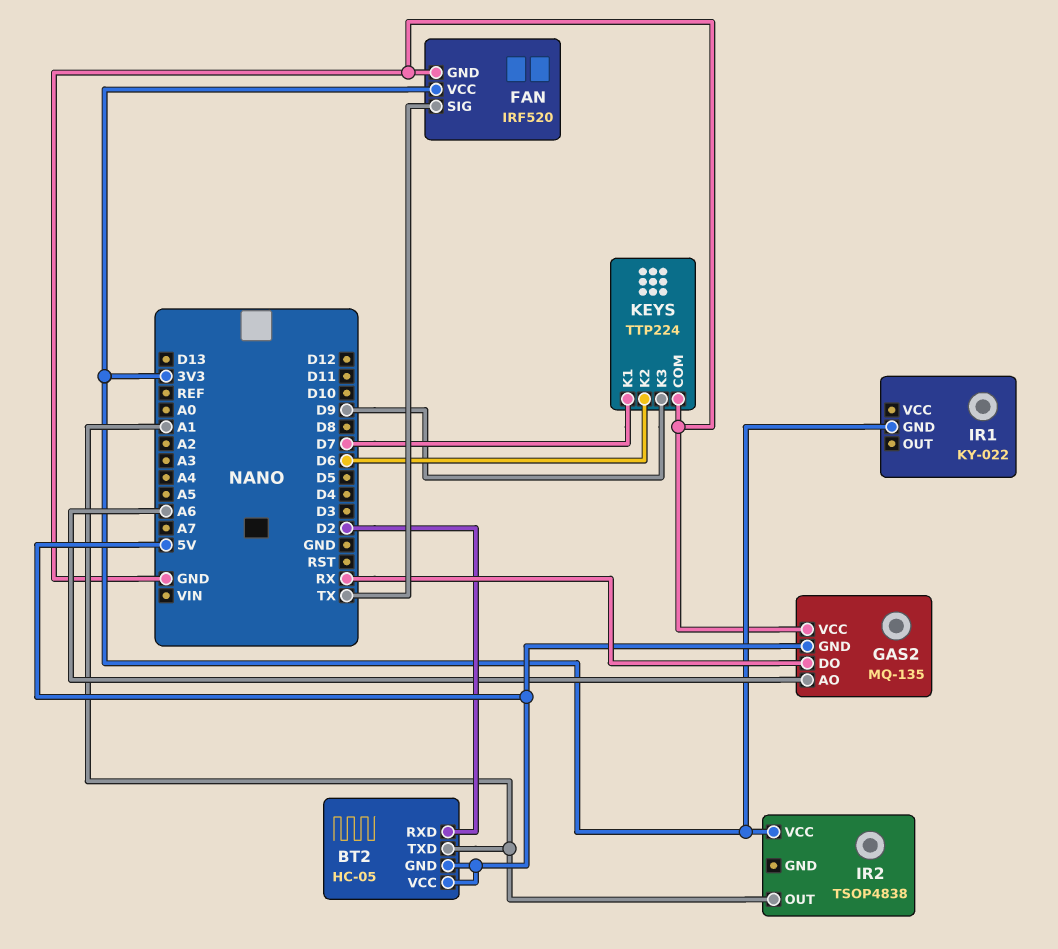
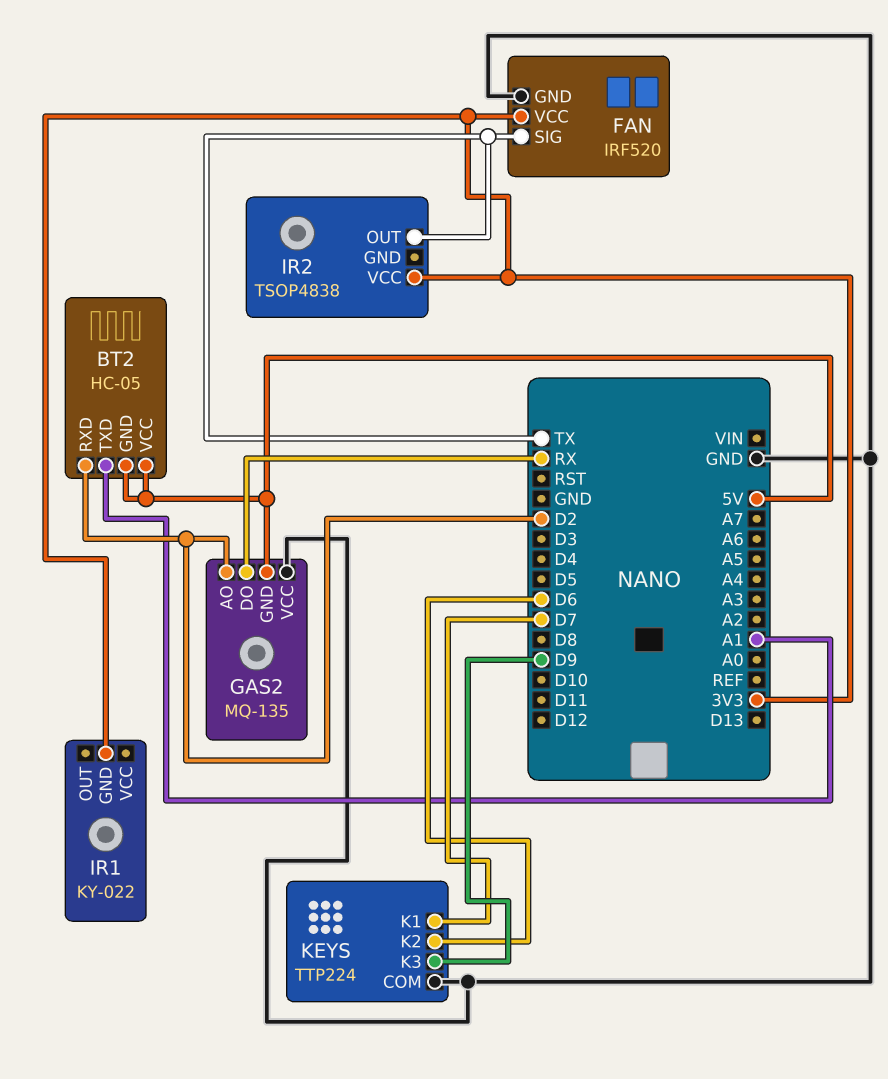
GAS2 pin AO: A6 -> D2
IR2 pin OUT: A1 -> TX

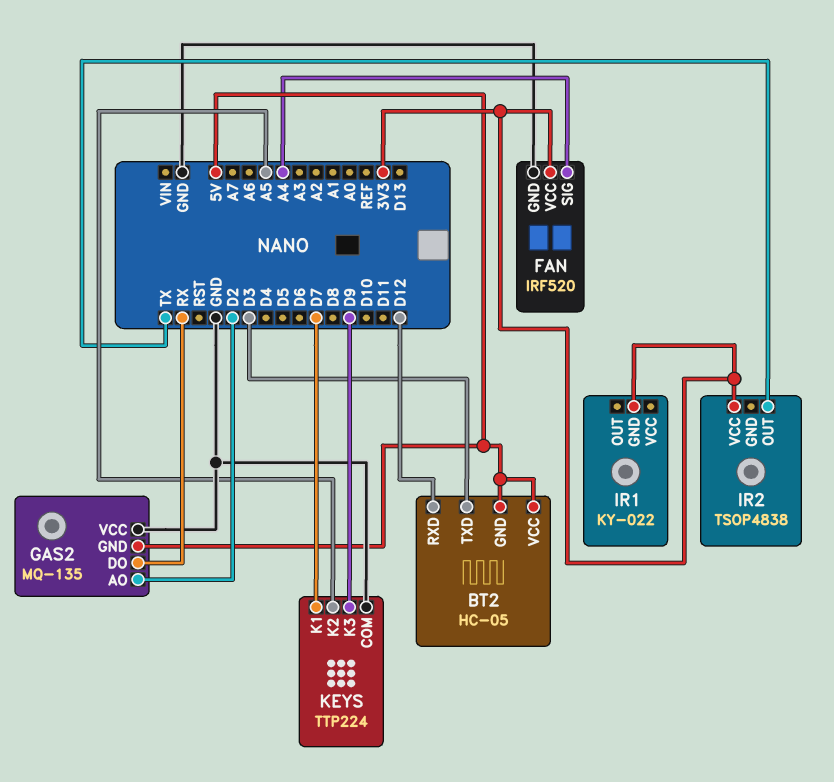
BT2 pin RXD: D2 -> D12
BT2 pin TXD: A1 -> D3
FAN pin SIG: TX -> A4
KEYS pin K2: D6 -> A5

